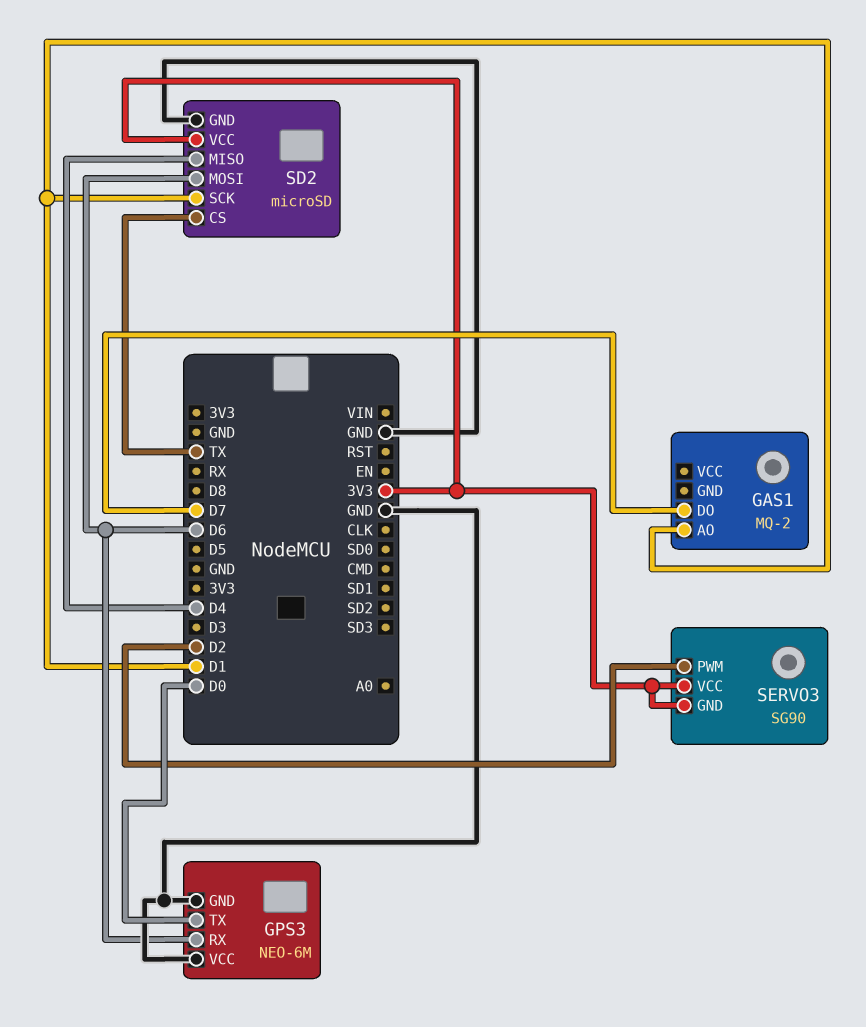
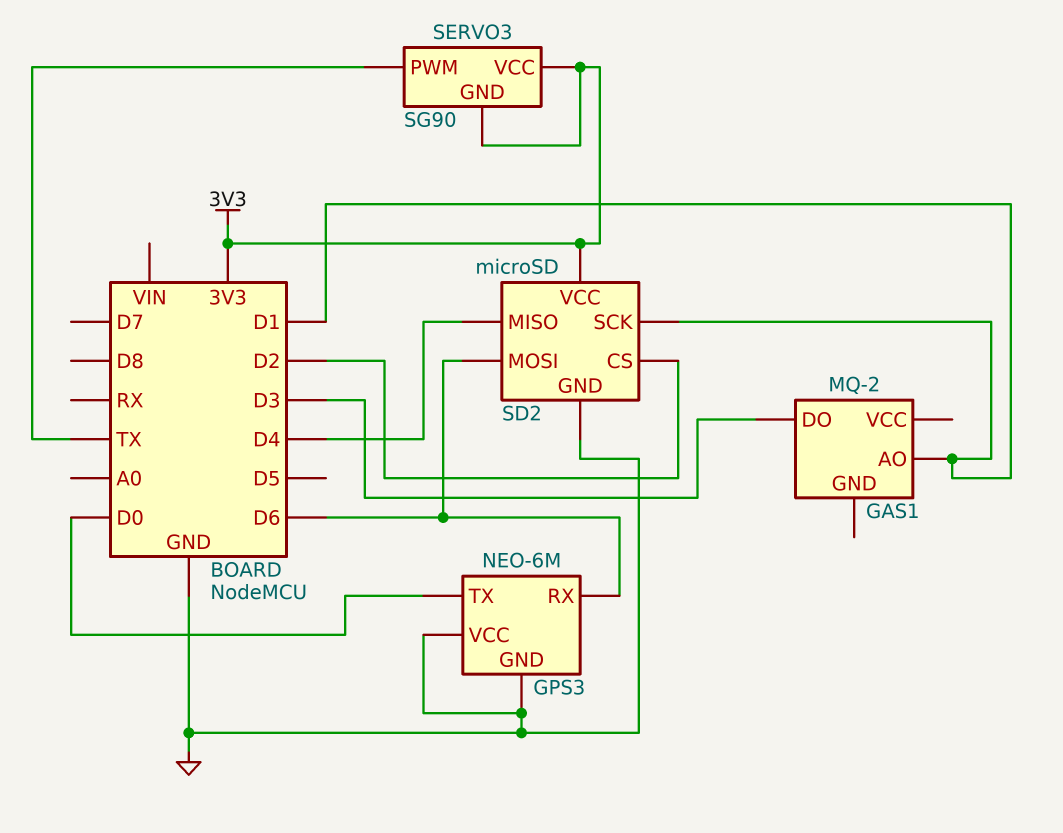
GAS1 pin DO: D7 -> D3
SD2 pin CS: TX -> D2
SERVO3 pin PWM: D2 -> TX

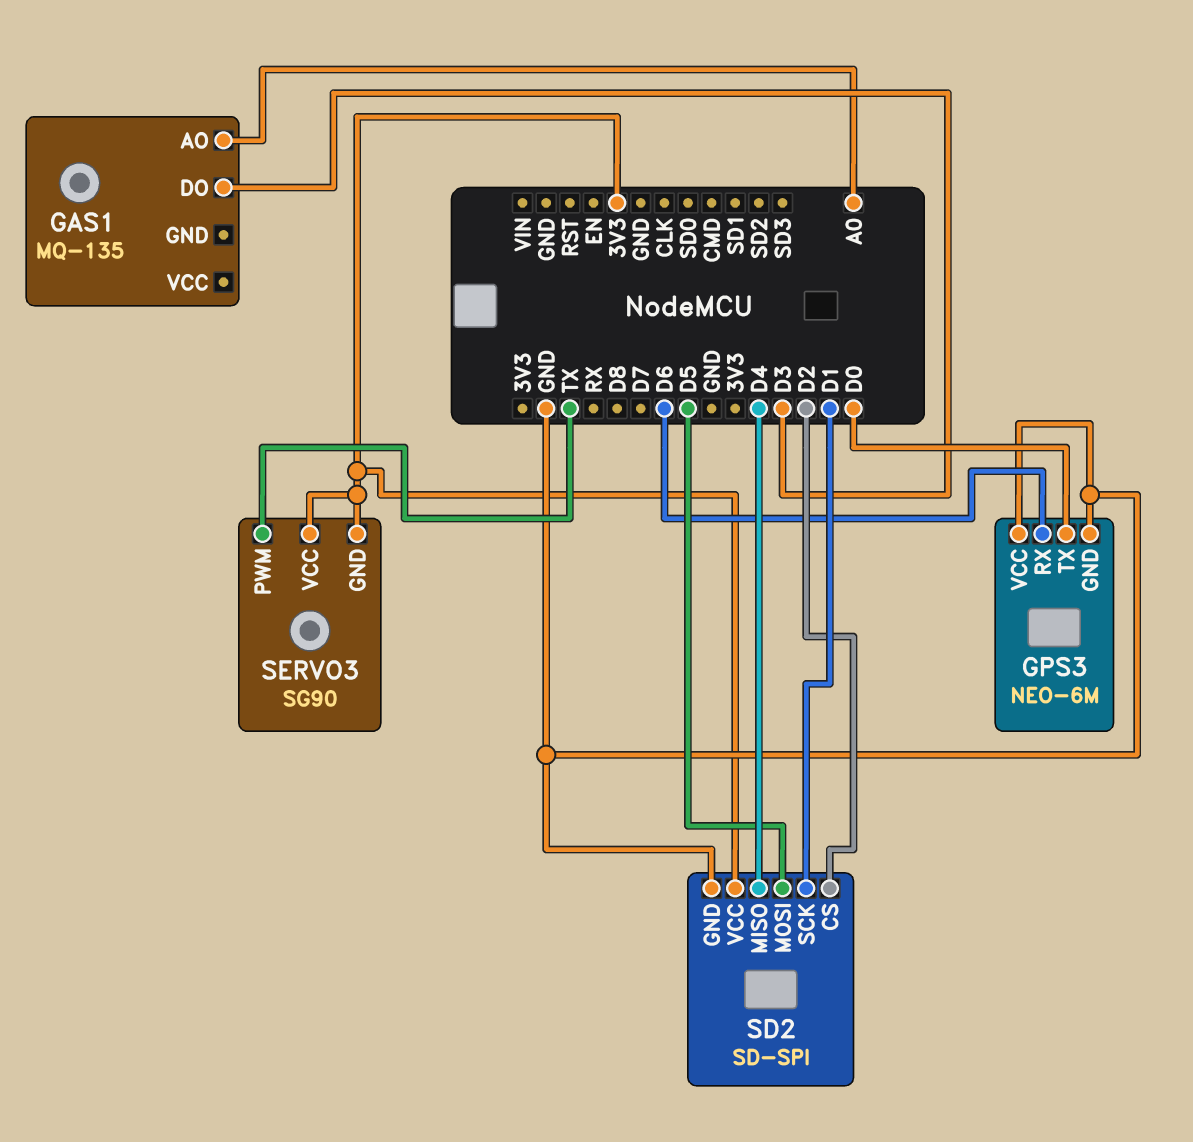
GAS1: MQ-2 -> MQ-135
GAS1 pin AO: D1 -> A0
SD2: microSD -> SD-SPI
SD2 pin MOSI: D6 -> D5

